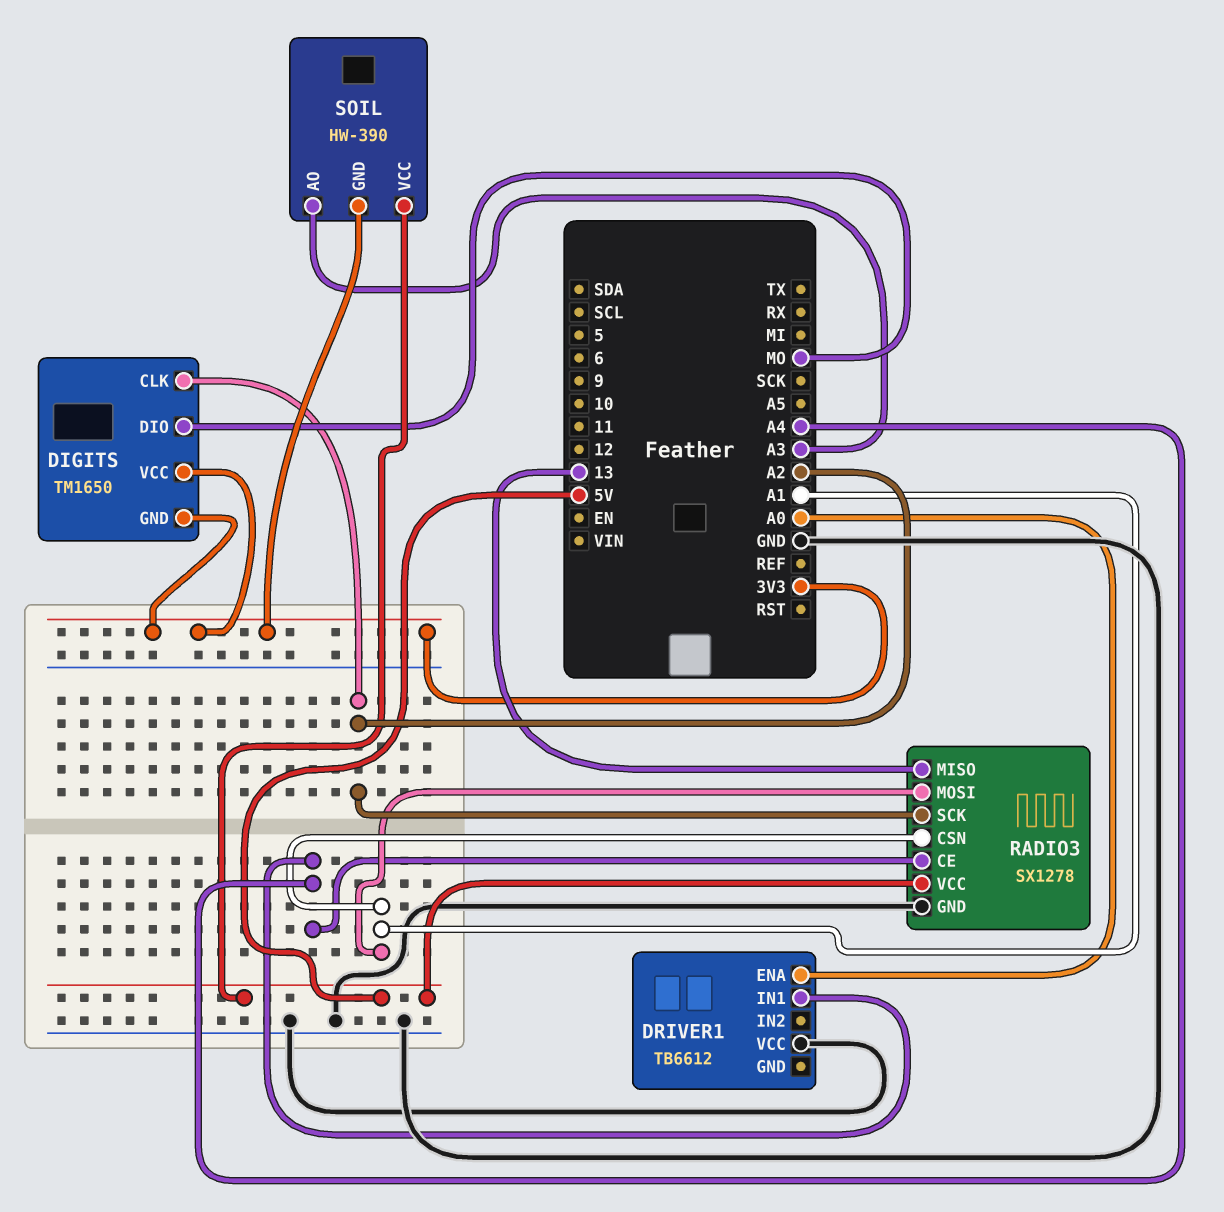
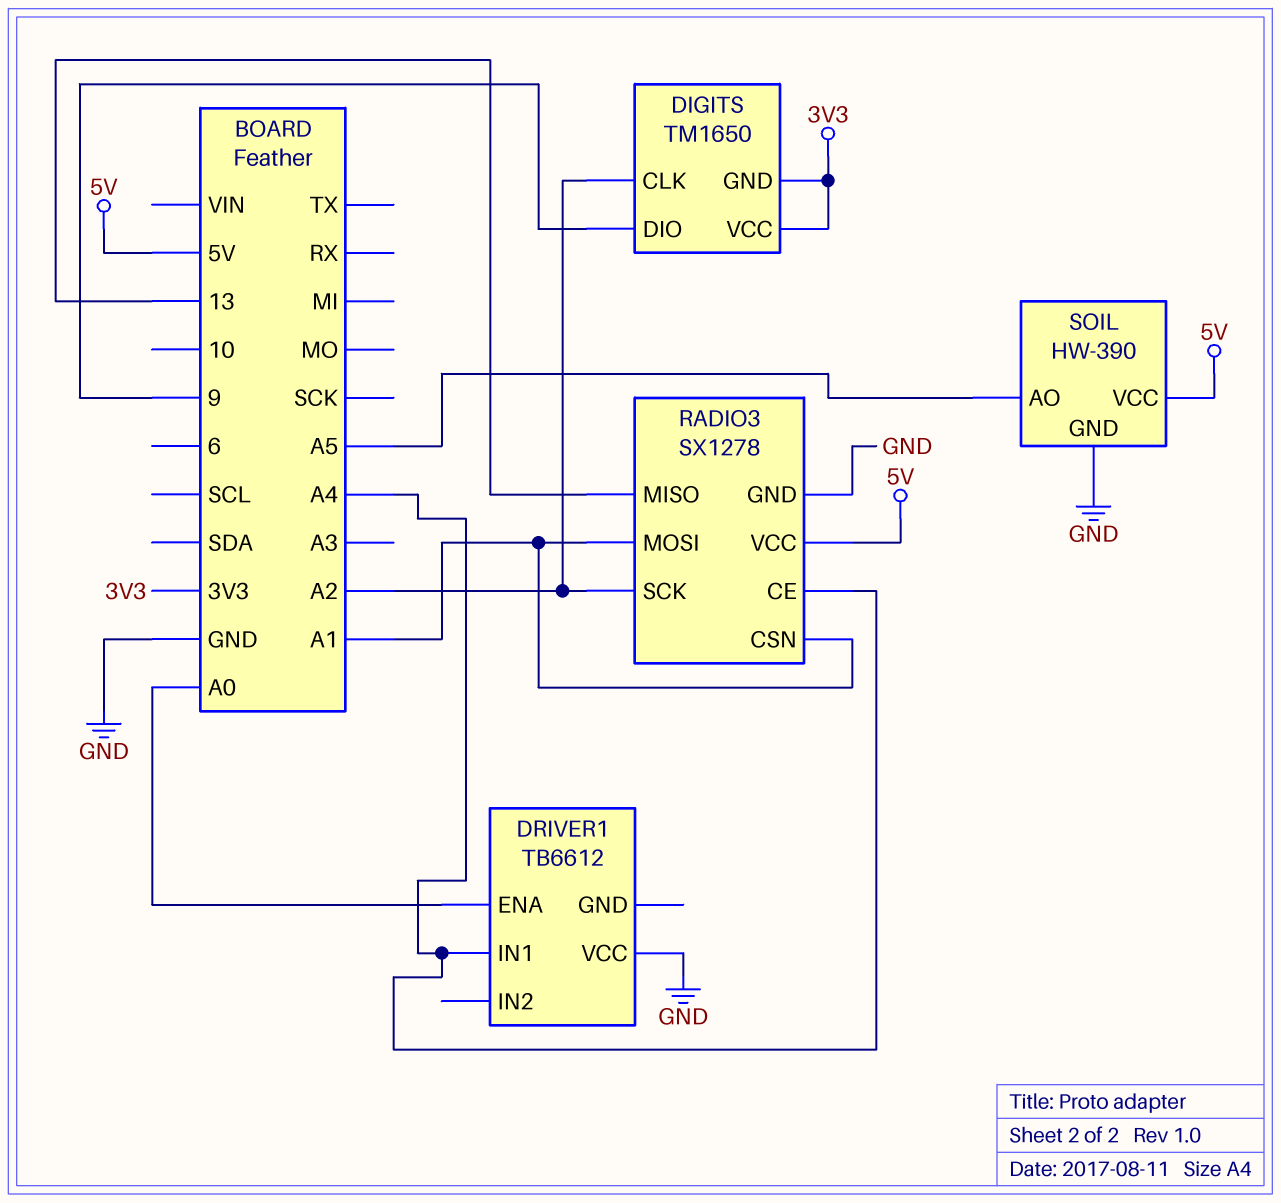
DIGITS pin DIO: MO -> 9
SOIL pin AO: A3 -> A5
SOIL pin GND: 3V3 -> GND

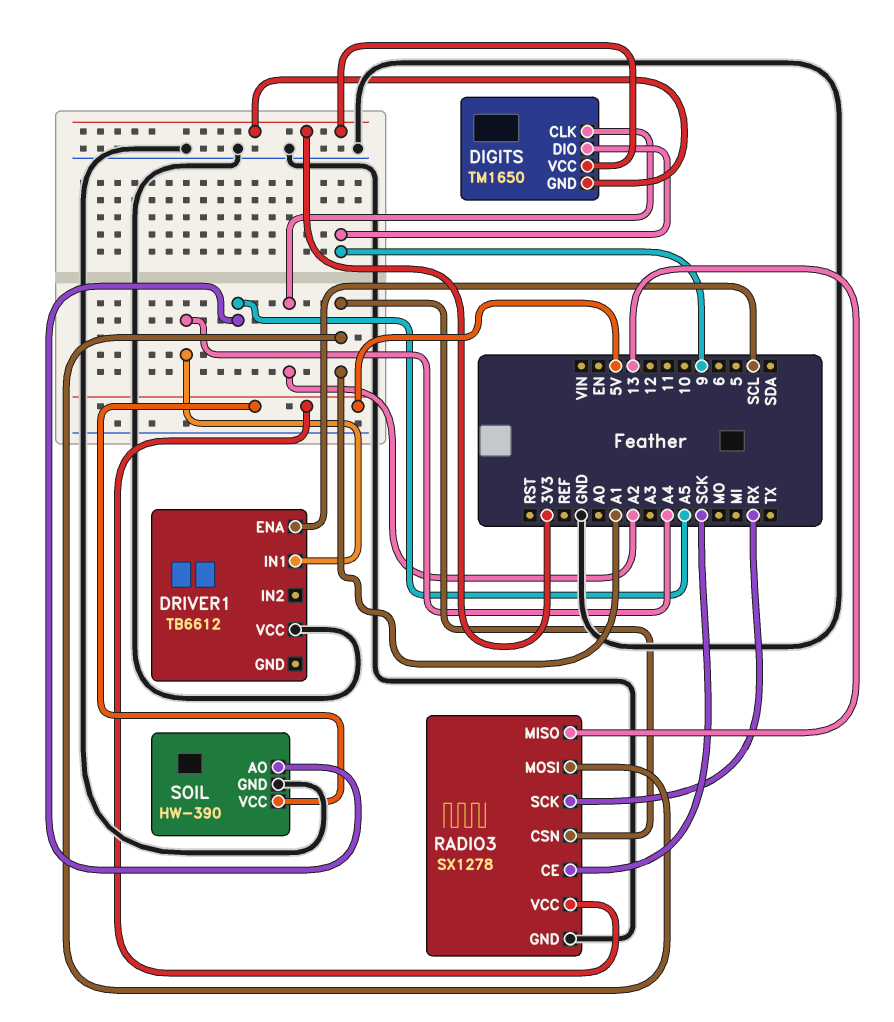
DRIVER1 pin ENA: A0 -> SCL
RADIO3 pin CE: A4 -> SCK
RADIO3 pin SCK: A2 -> RX

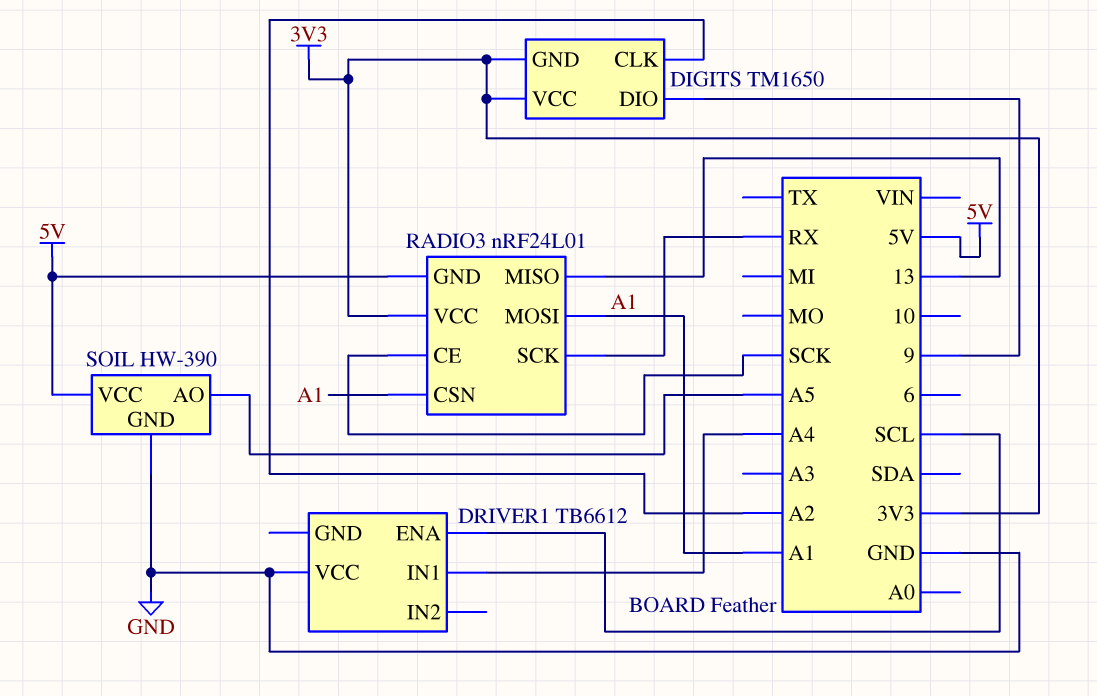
RADIO3: SX1278 -> nRF24L01
RADIO3 pin GND: GND -> 5V
RADIO3 pin VCC: 5V -> 3V3

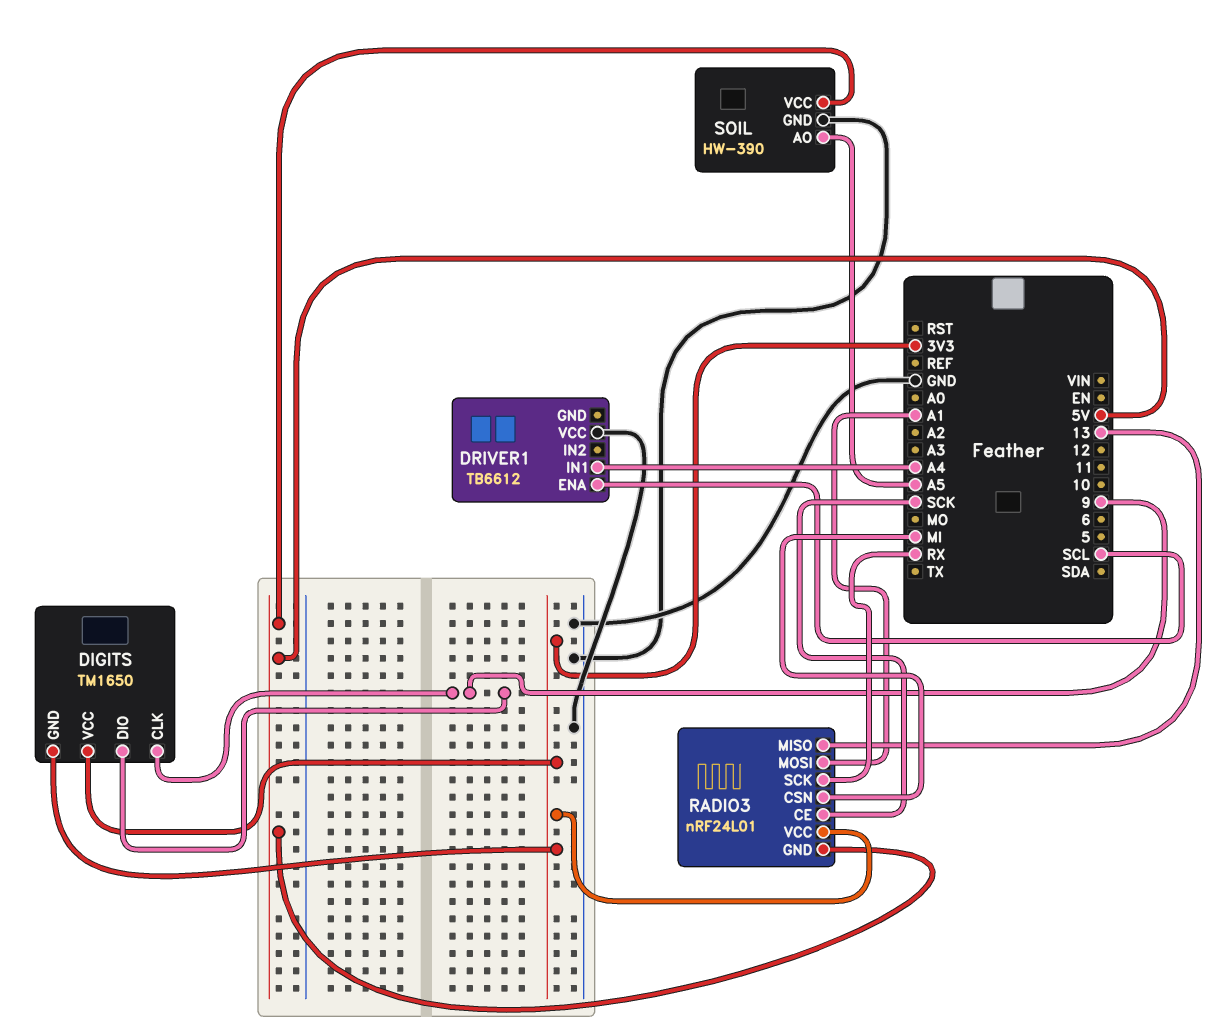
DIGITS pin CLK: A2 -> 9
RADIO3 pin CSN: A1 -> MI

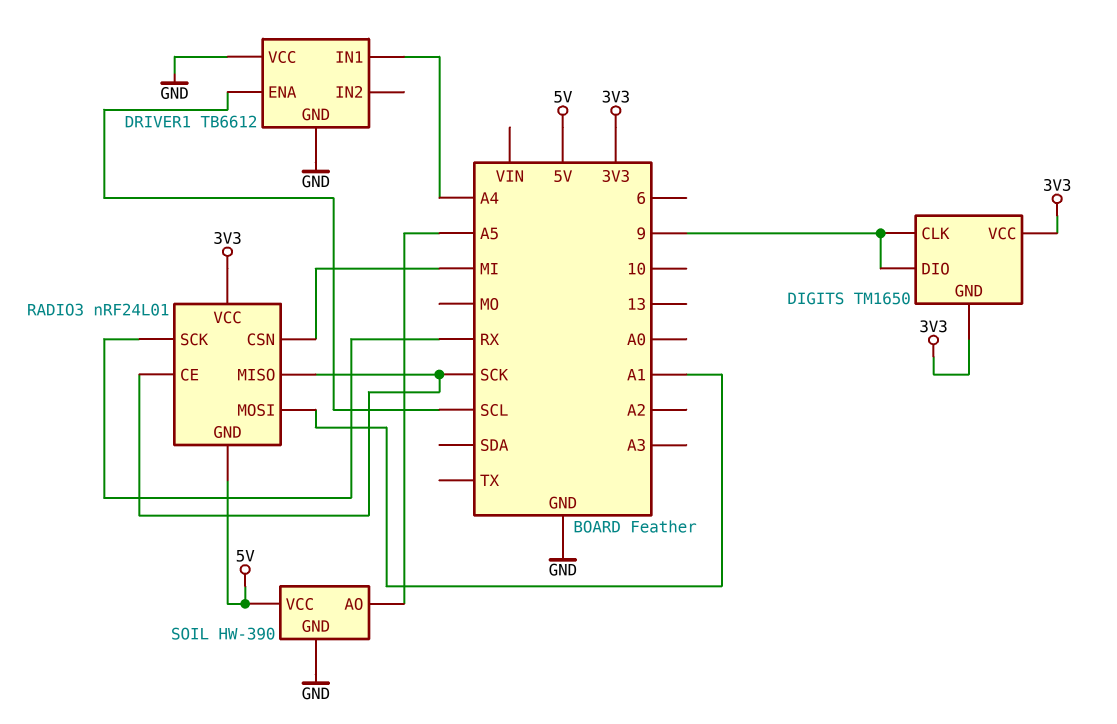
DRIVER1 pin GND: none -> GND
RADIO3 pin MISO: 13 -> SCK

